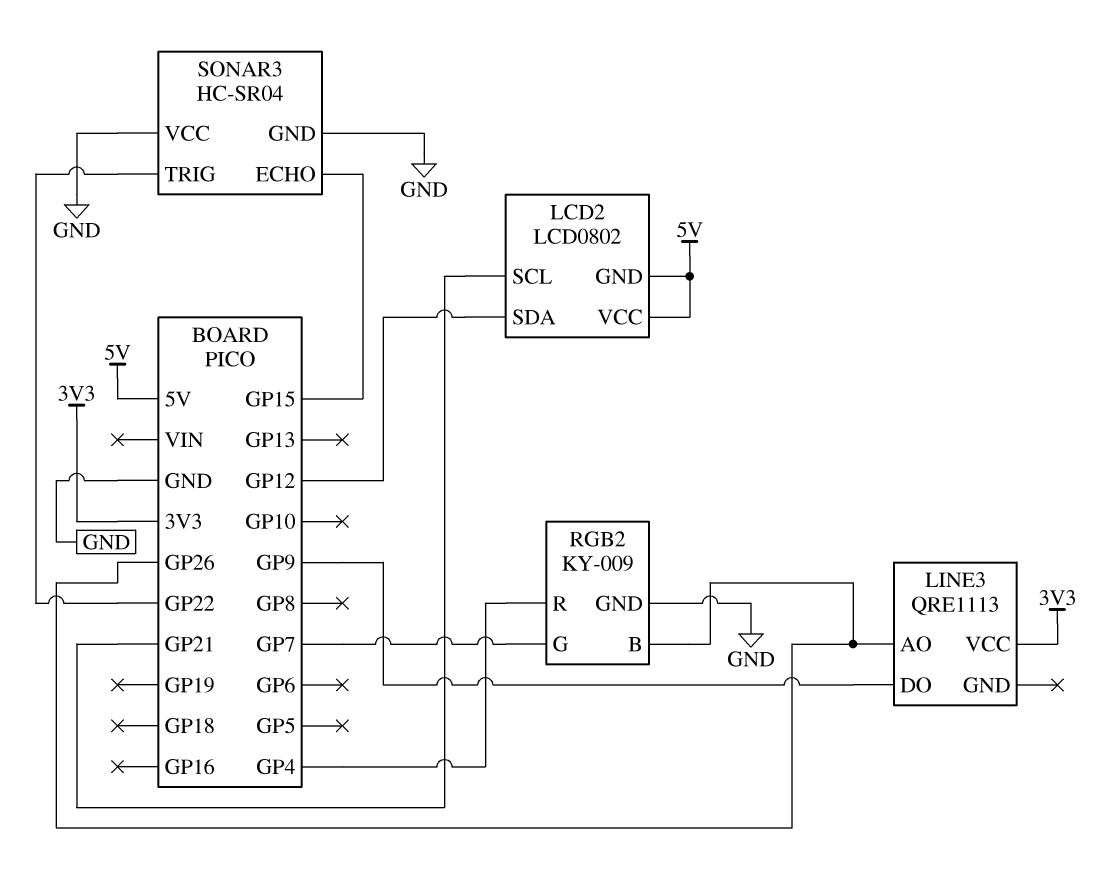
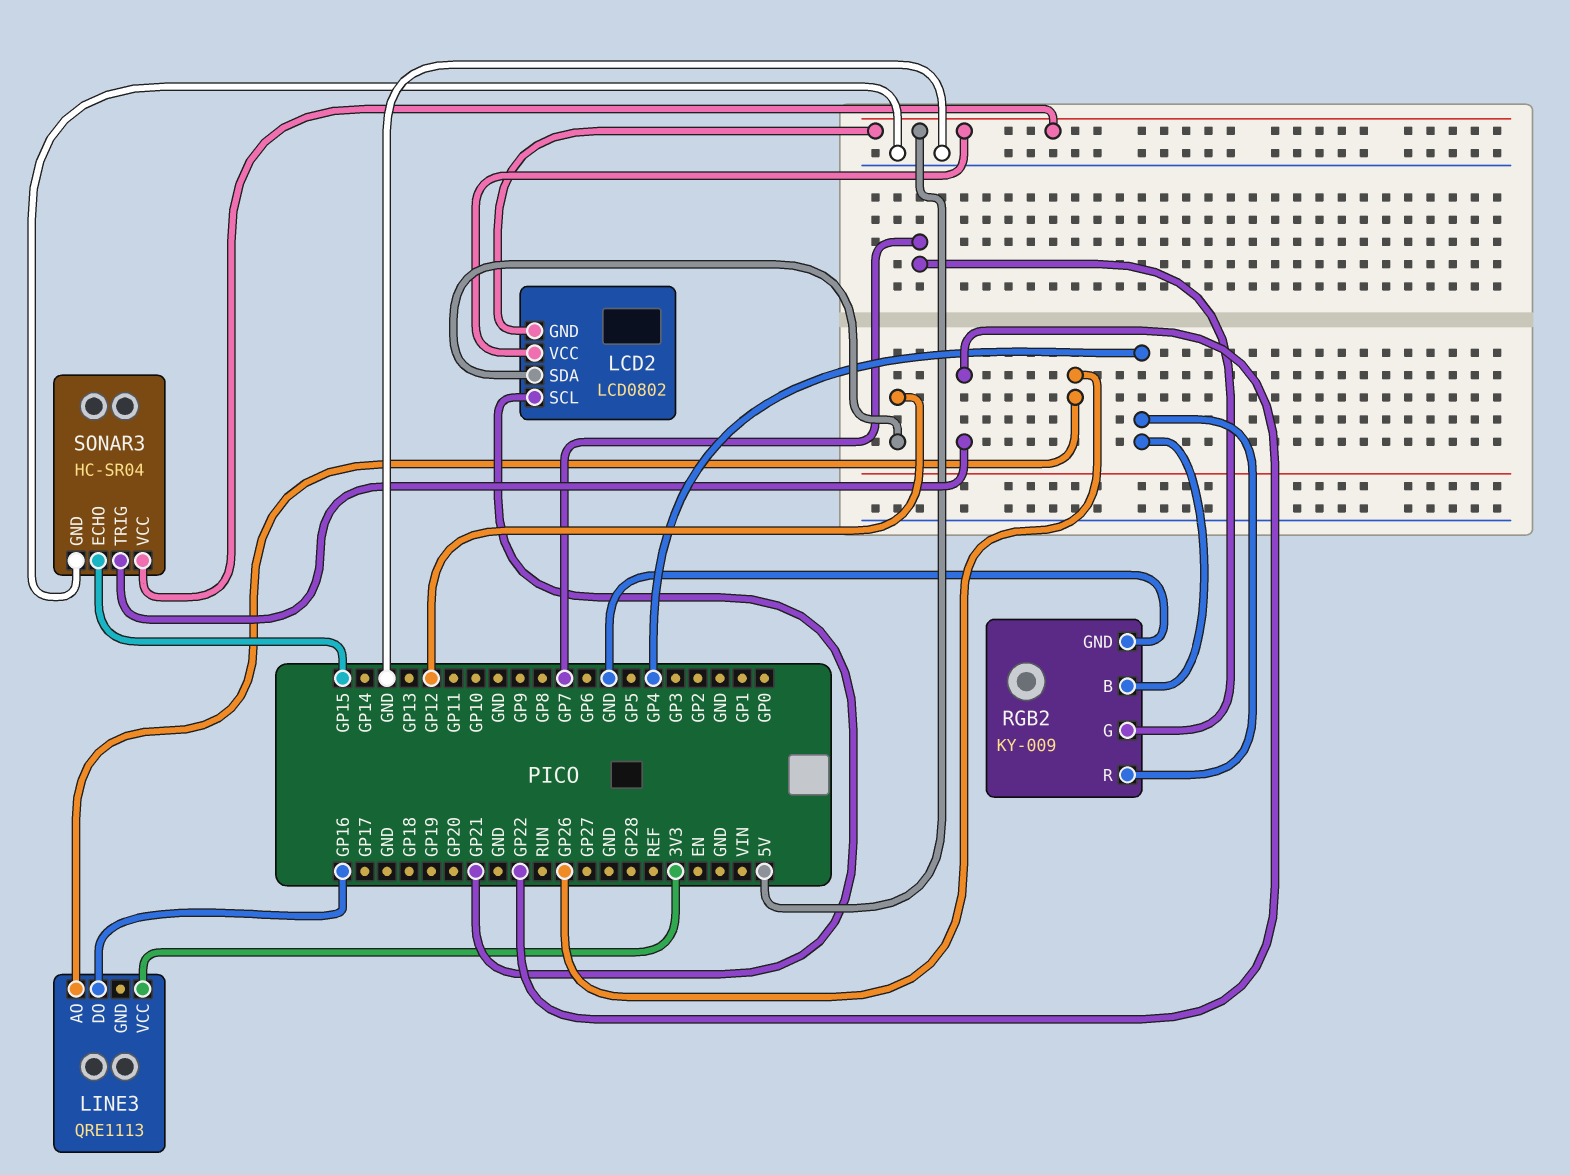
LINE3 pin DO: GP9 -> GP16
RGB2 pin B: GP26 -> GP4
SONAR3 pin VCC: GND -> 5V

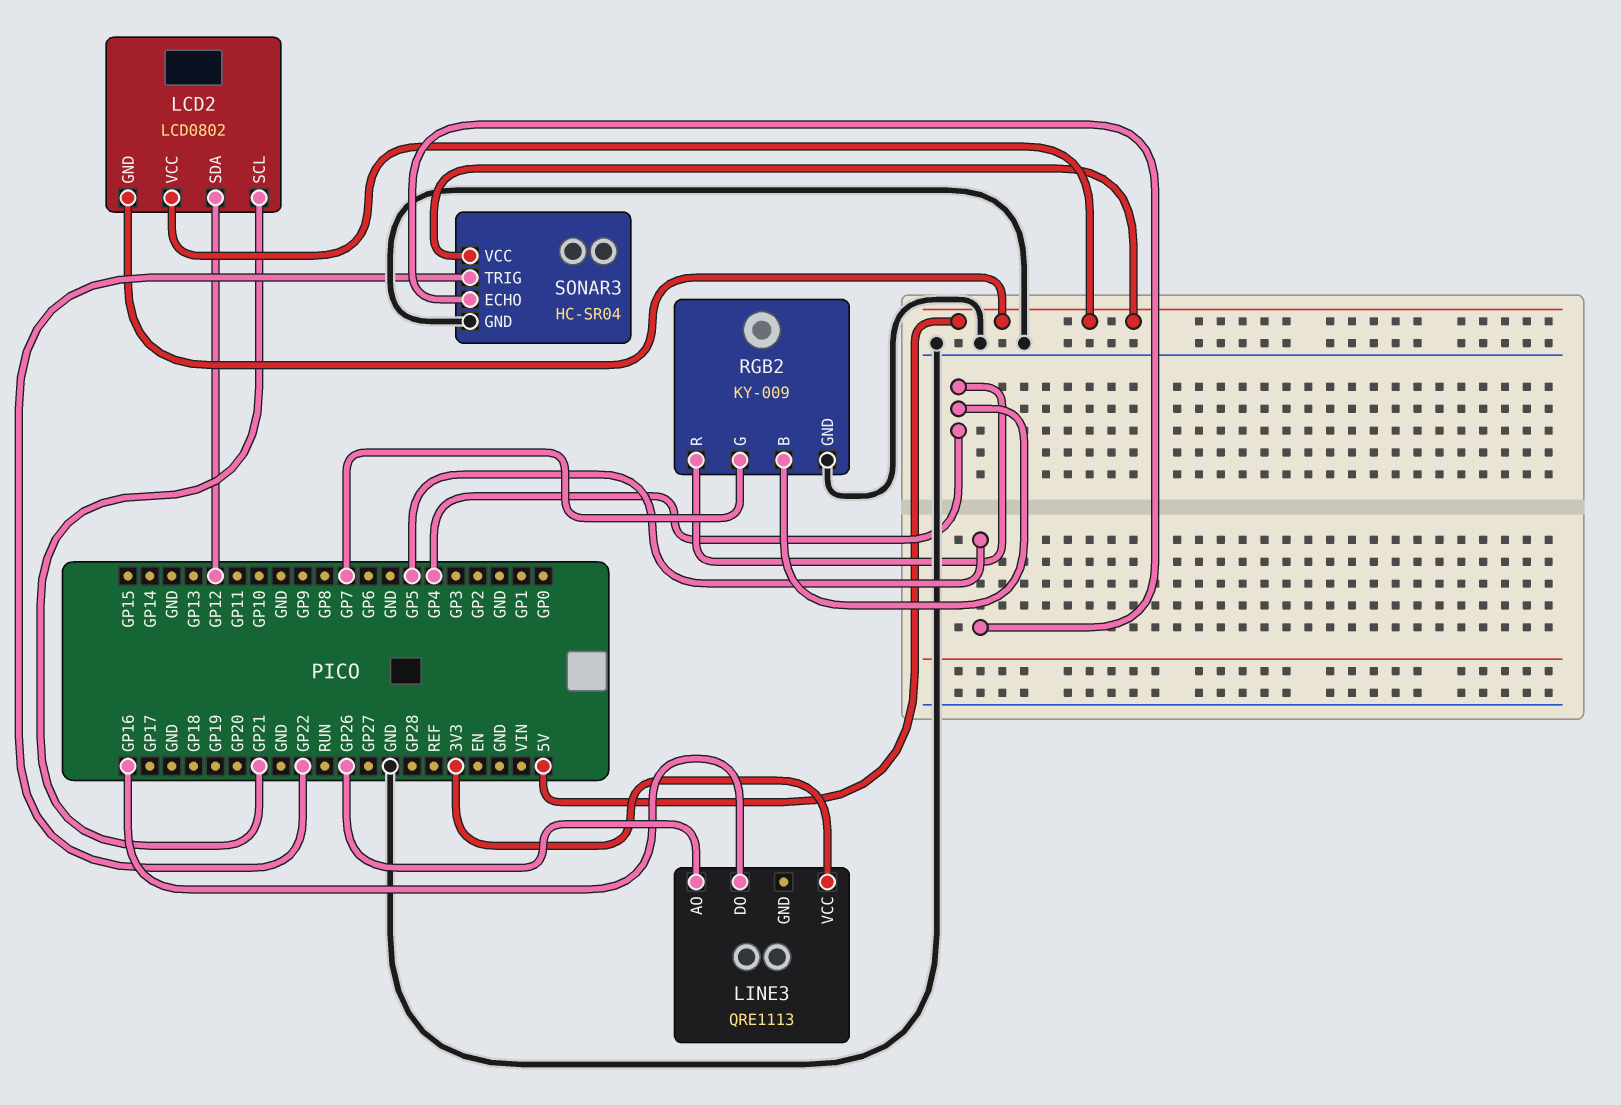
SONAR3 pin ECHO: GP15 -> GP5

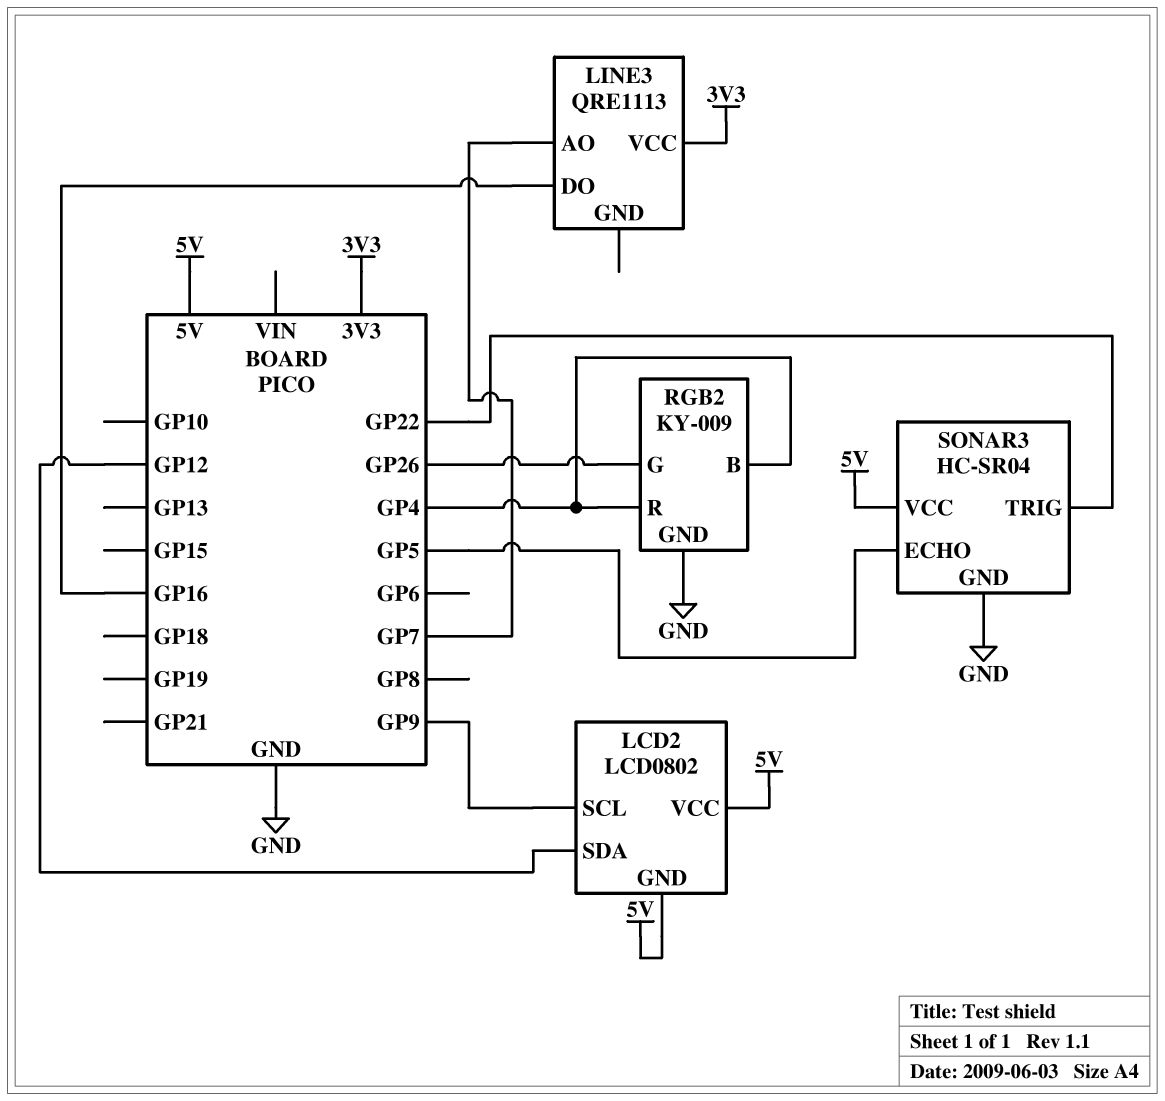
LCD2 pin SCL: GP21 -> GP9
LINE3 pin AO: GP26 -> GP7
RGB2 pin G: GP7 -> GP26

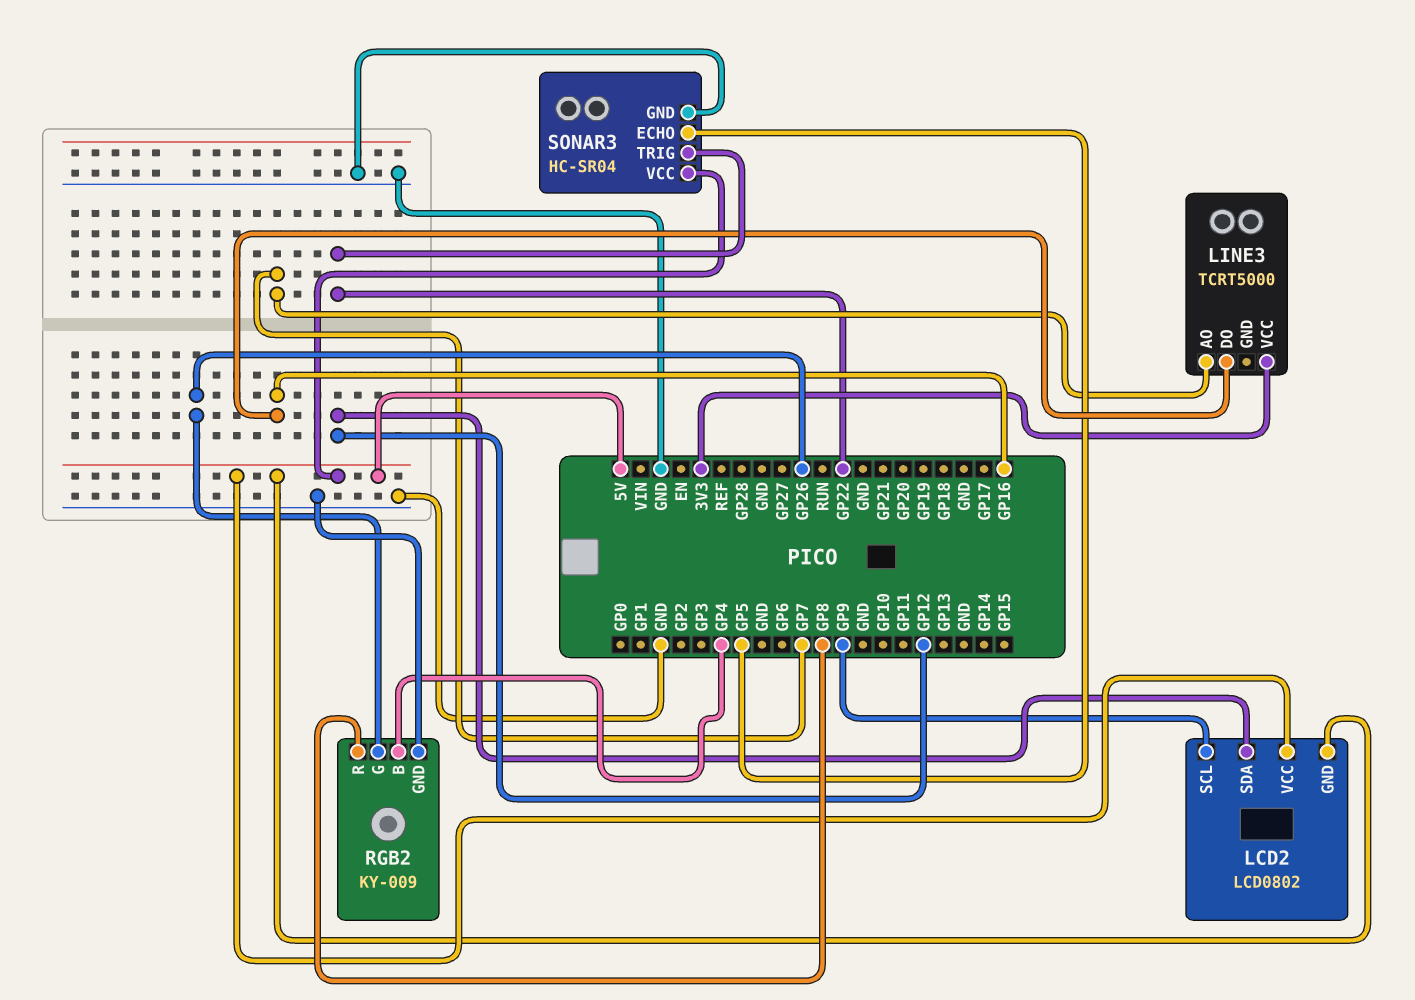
LINE3: QRE1113 -> TCRT5000
RGB2 pin R: GP4 -> GP8

